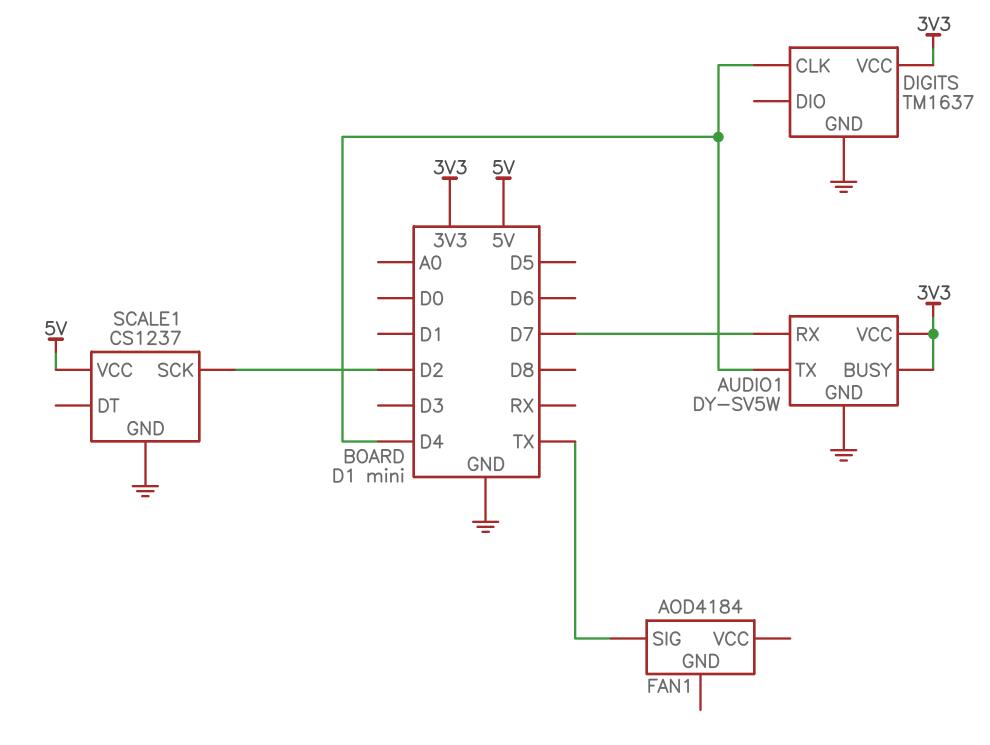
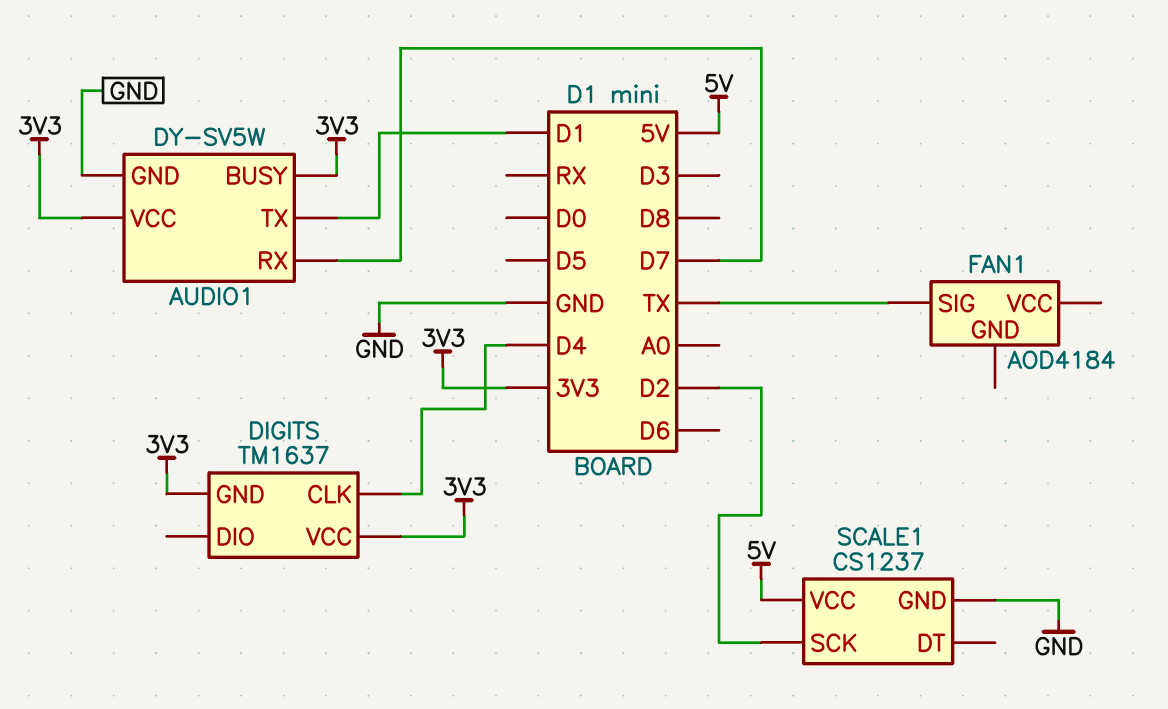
AUDIO1 pin TX: D4 -> D1
DIGITS pin GND: GND -> 3V3

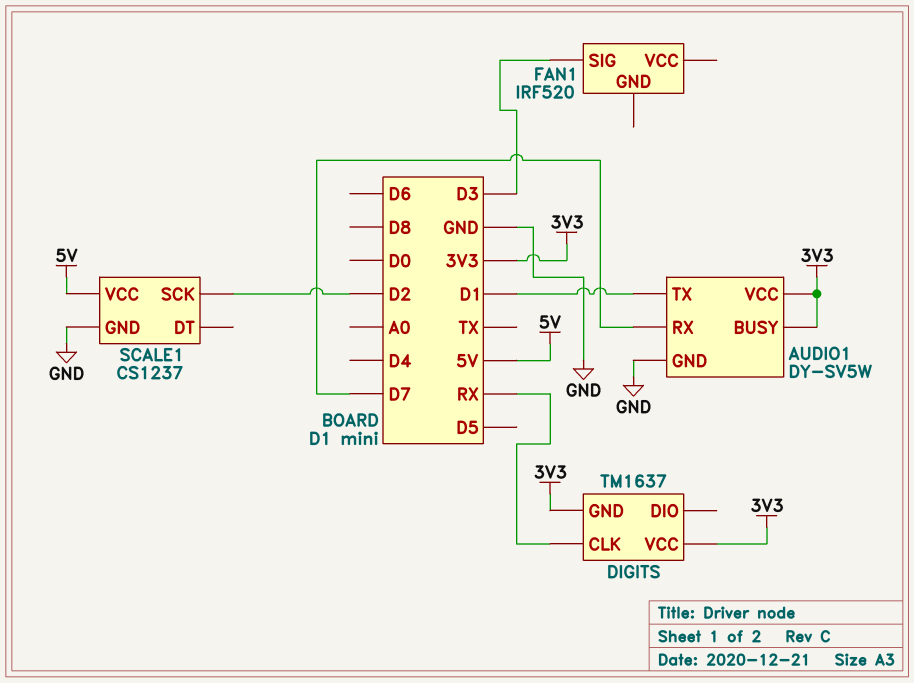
DIGITS pin CLK: D4 -> RX
FAN1: AOD4184 -> IRF520
FAN1 pin SIG: TX -> D3

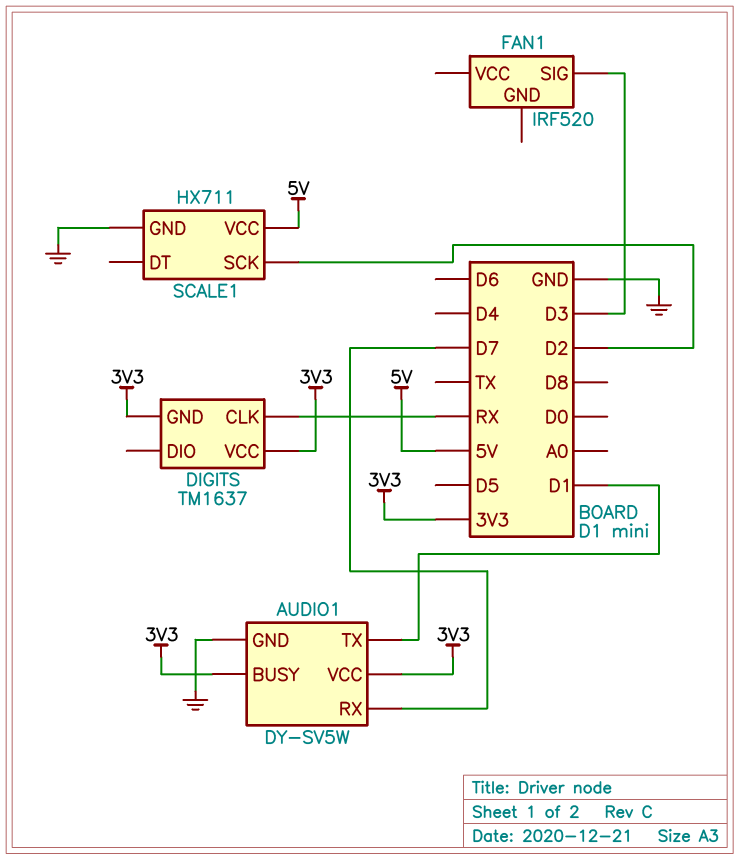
SCALE1: CS1237 -> HX711

